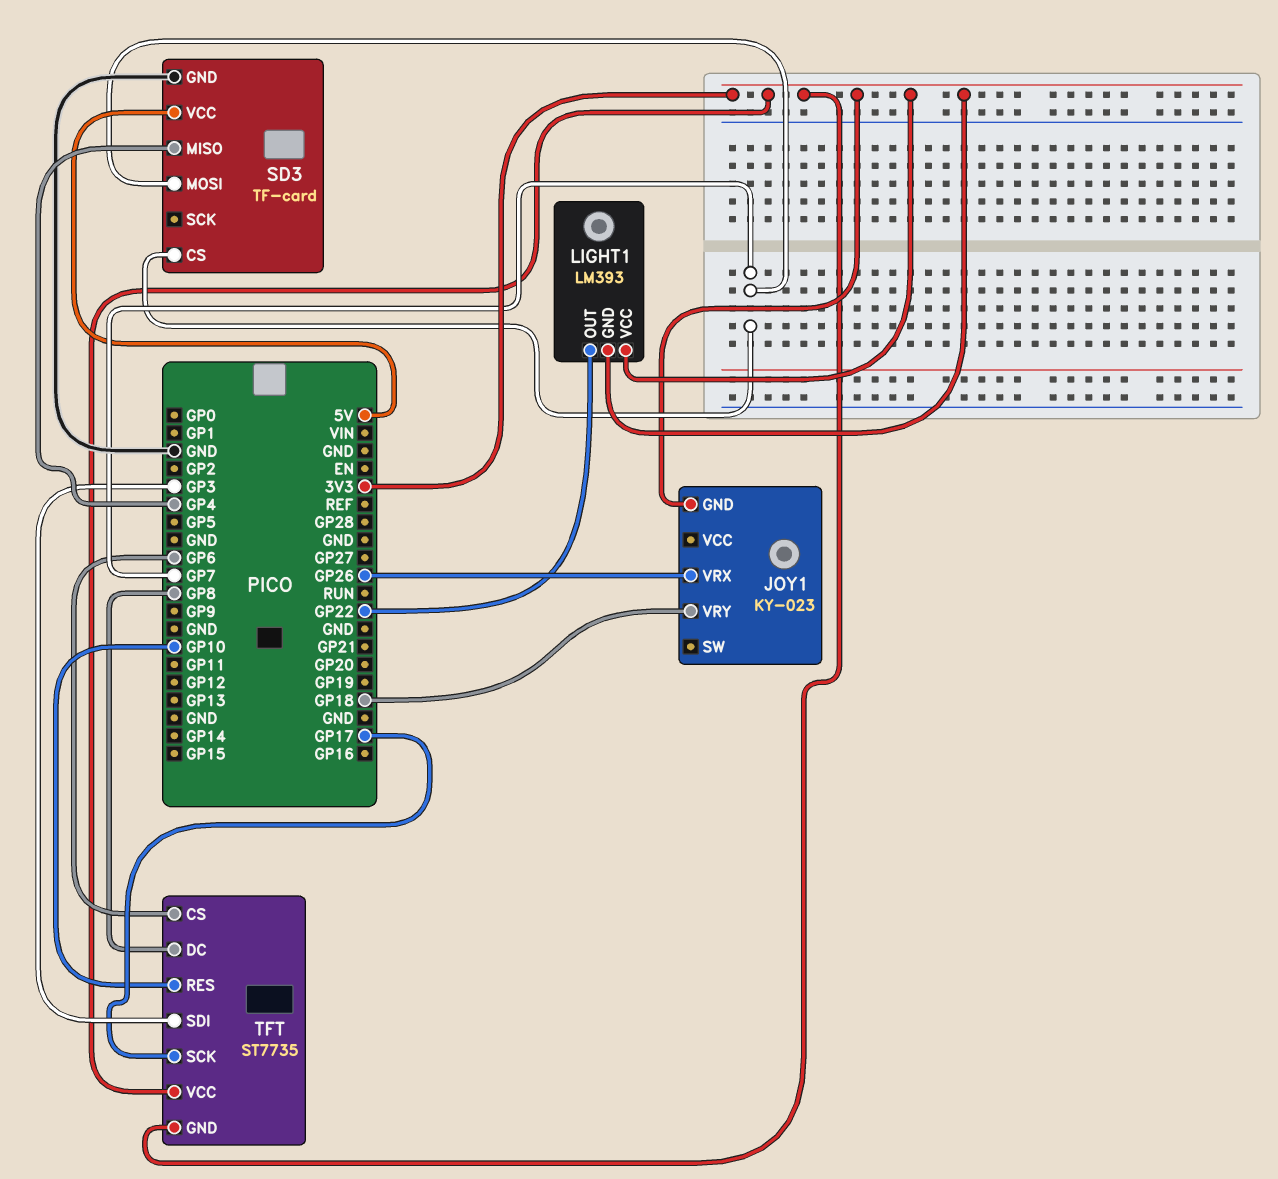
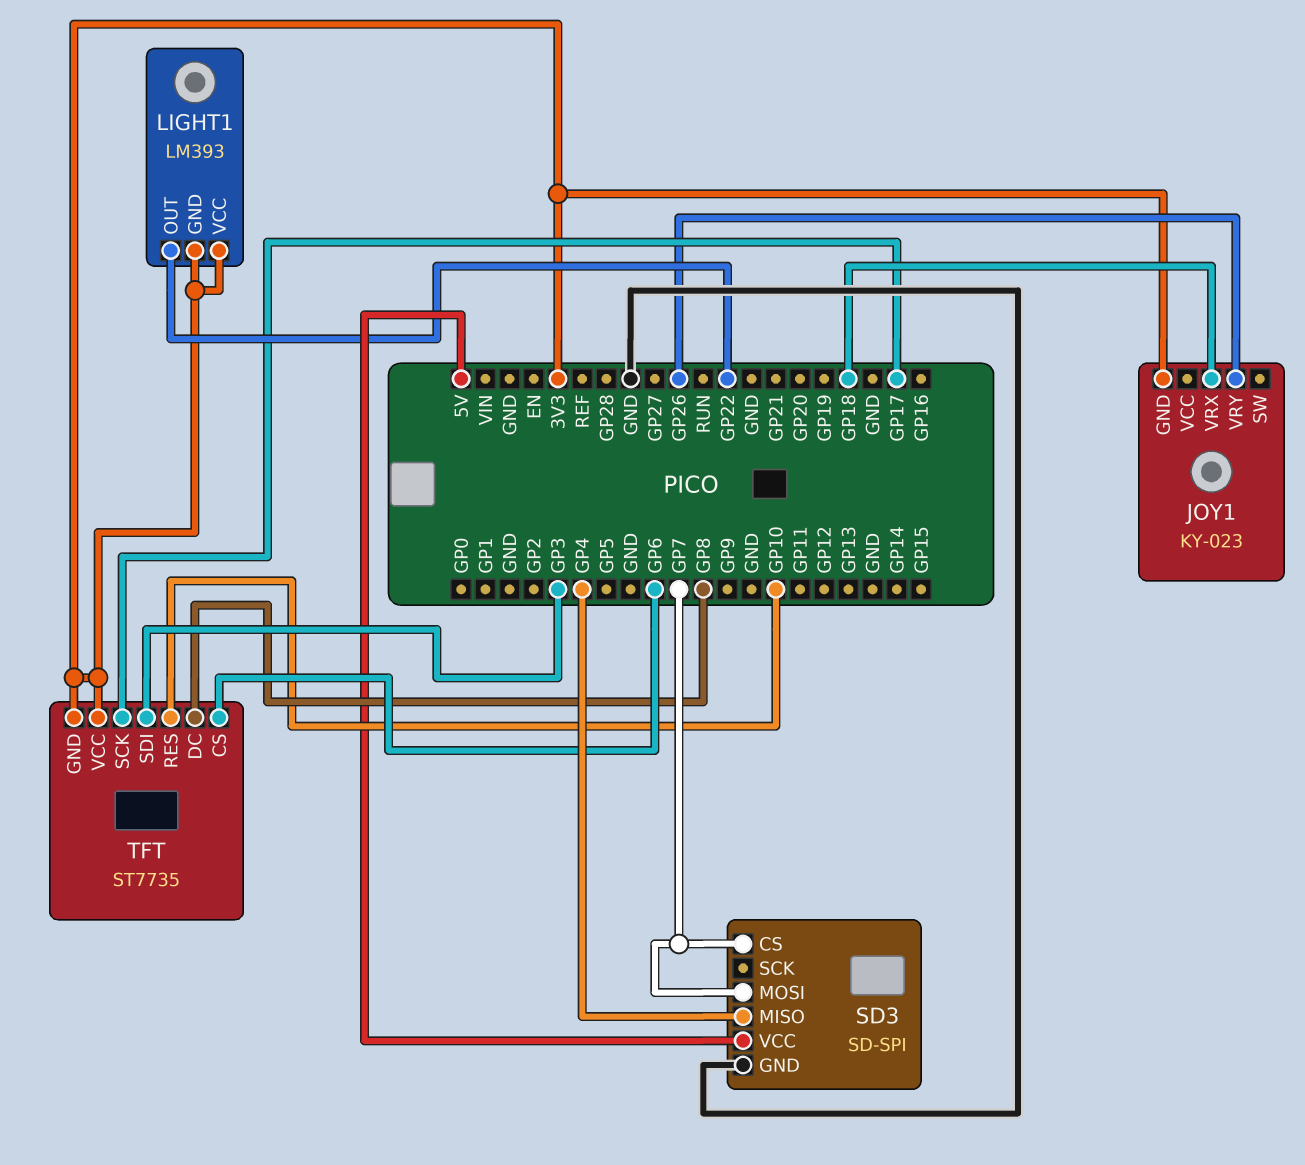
JOY1 pin VRX: GP26 -> GP18
JOY1 pin VRY: GP18 -> GP26
SD3: TF-card -> SD-SPI

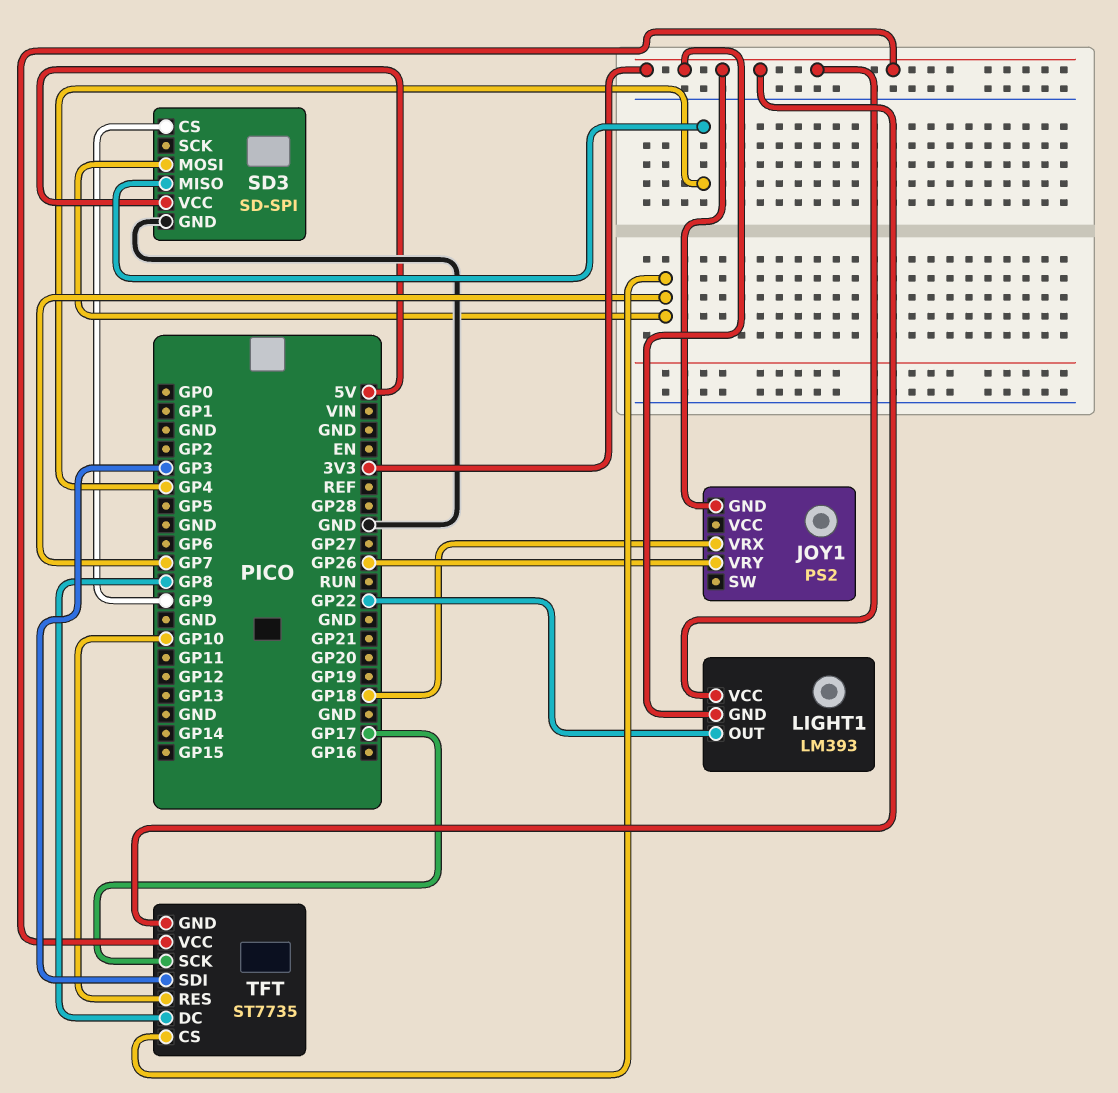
JOY1: KY-023 -> PS2
SD3 pin CS: GP7 -> GP9
TFT pin CS: GP6 -> GP7

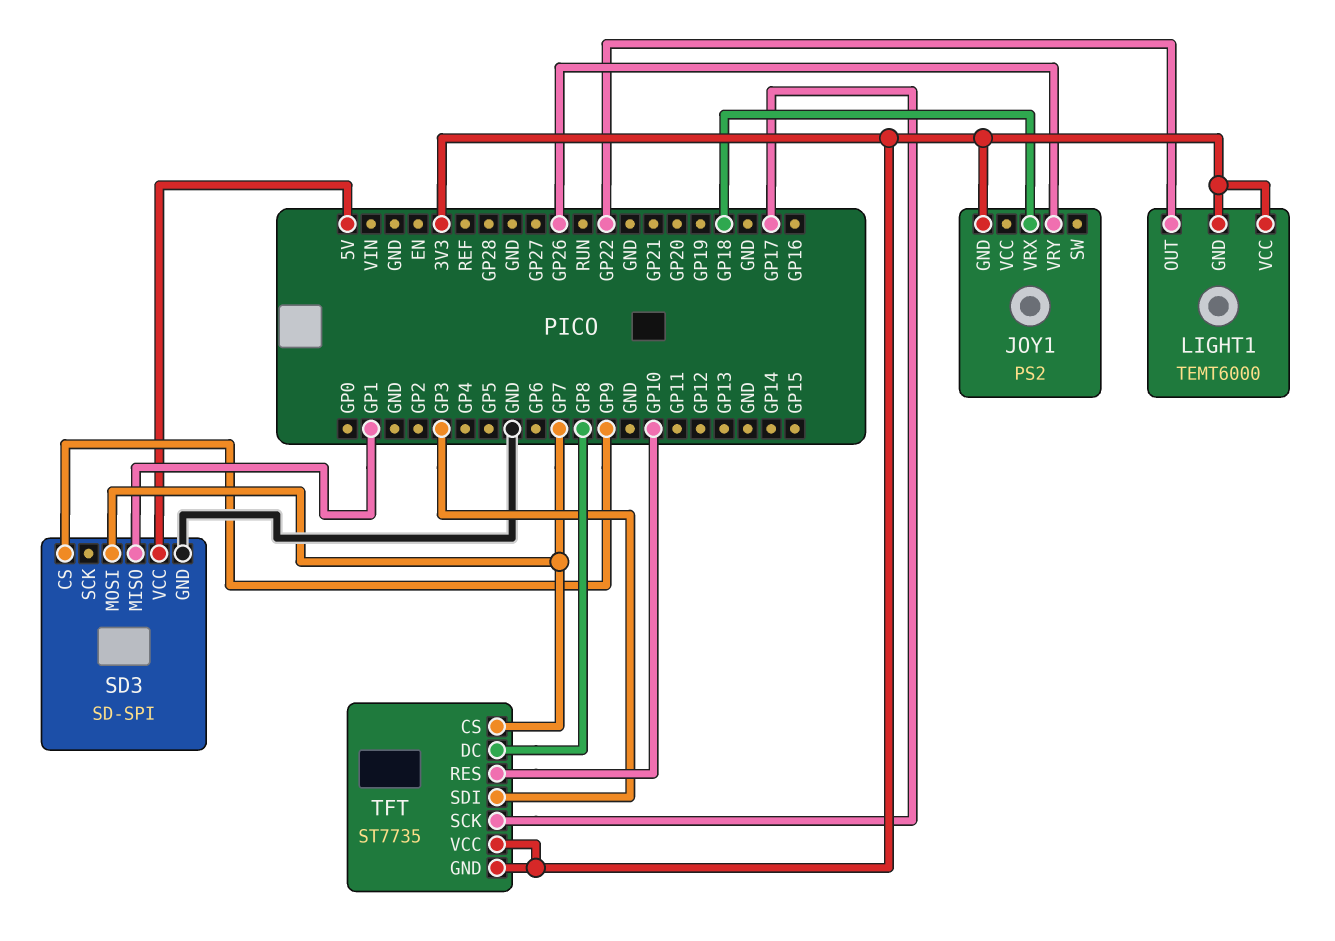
LIGHT1: LM393 -> TEMT6000
SD3 pin MISO: GP4 -> GP1

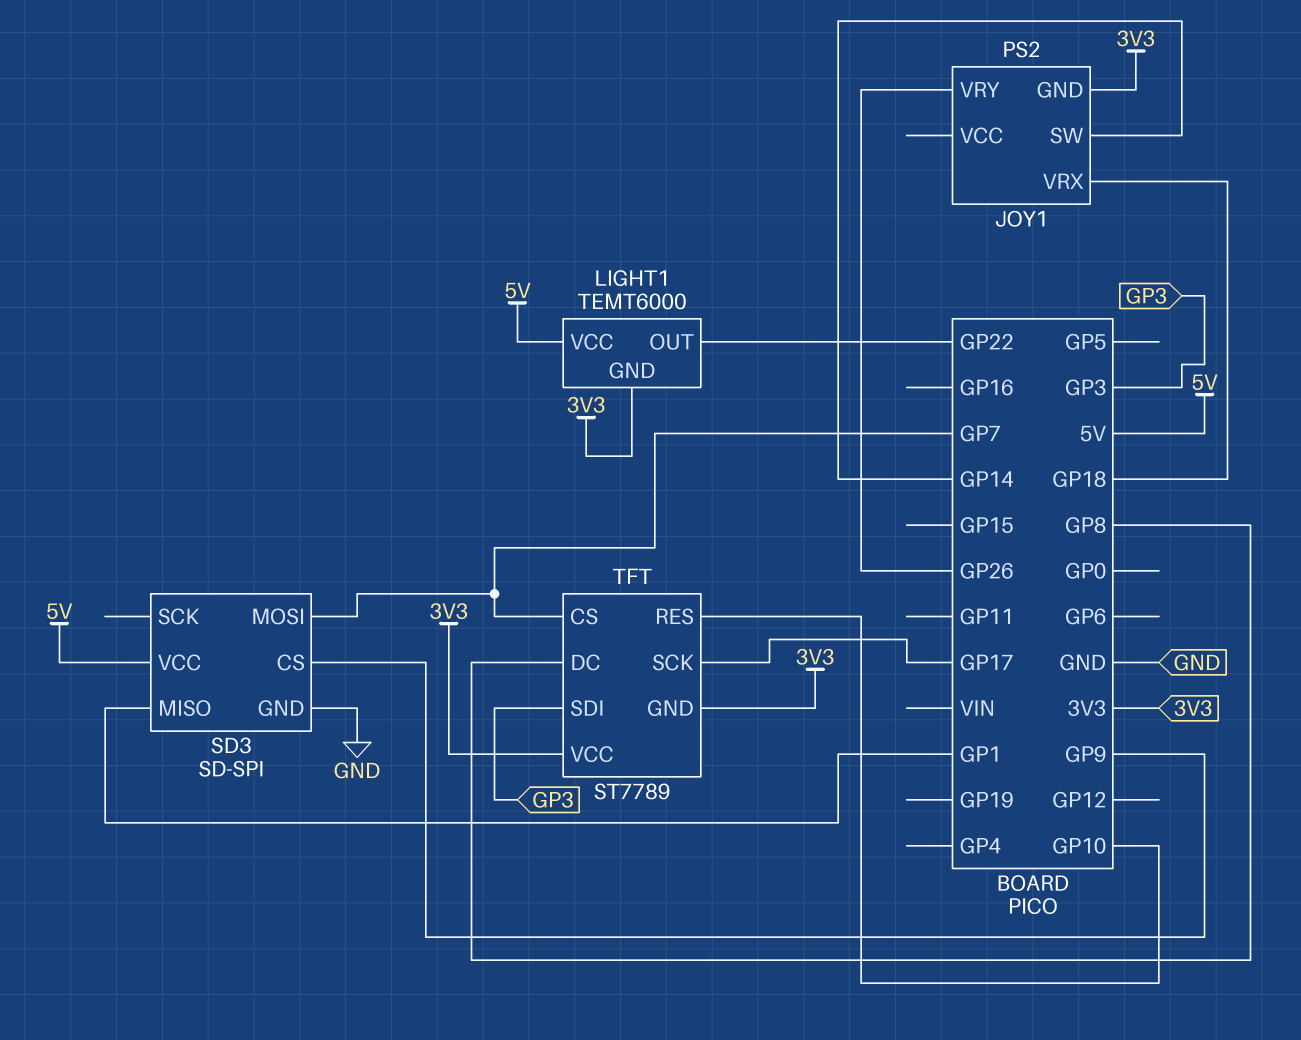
JOY1 pin SW: none -> GP14
LIGHT1 pin VCC: 3V3 -> 5V
TFT: ST7735 -> ST7789

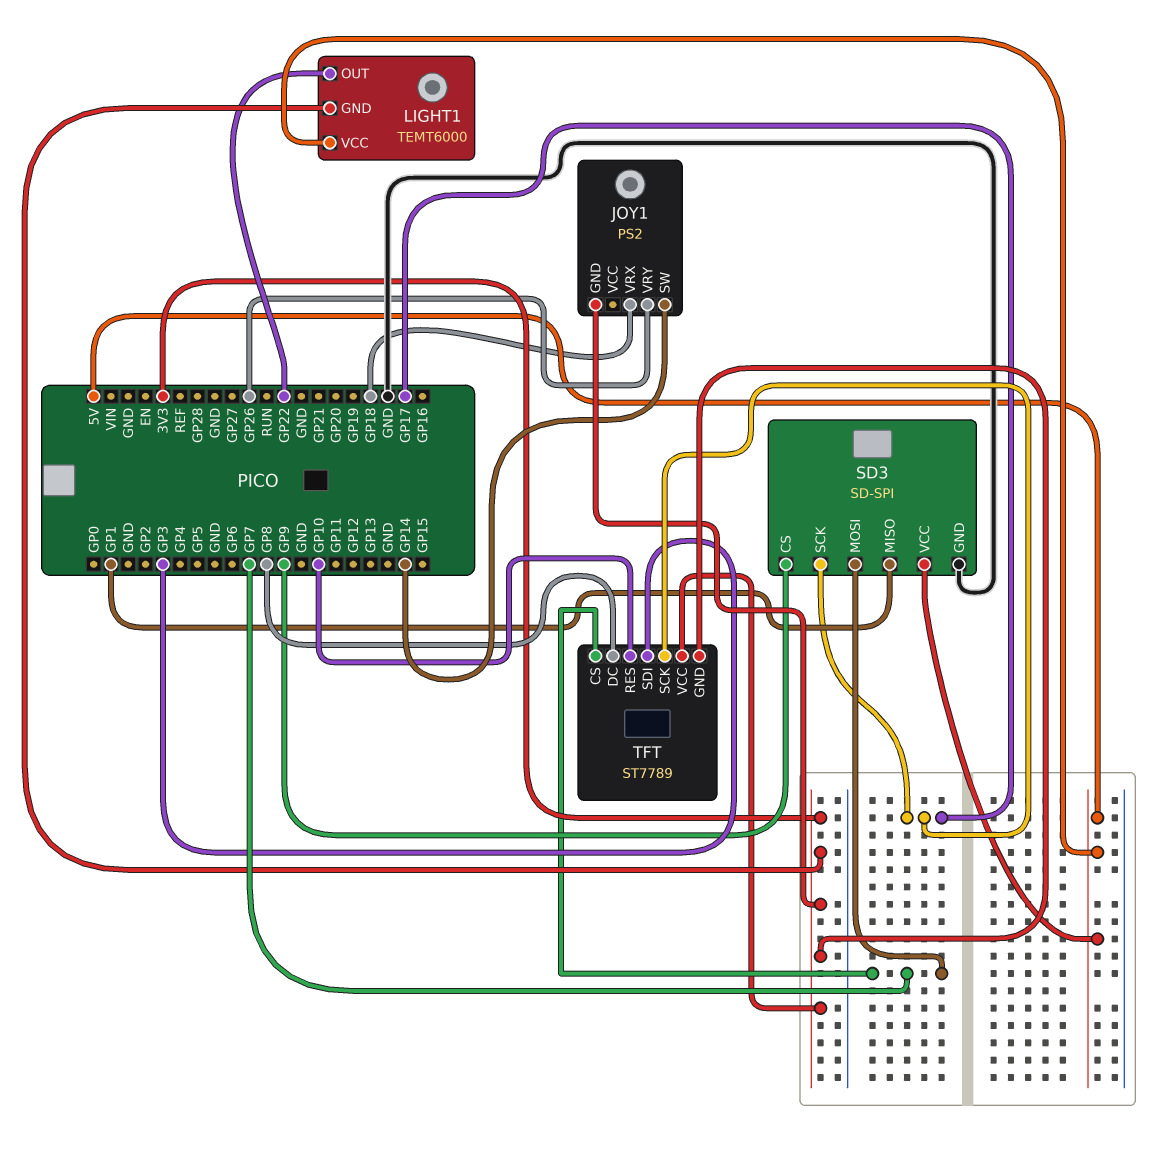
SD3 pin SCK: none -> GP17

